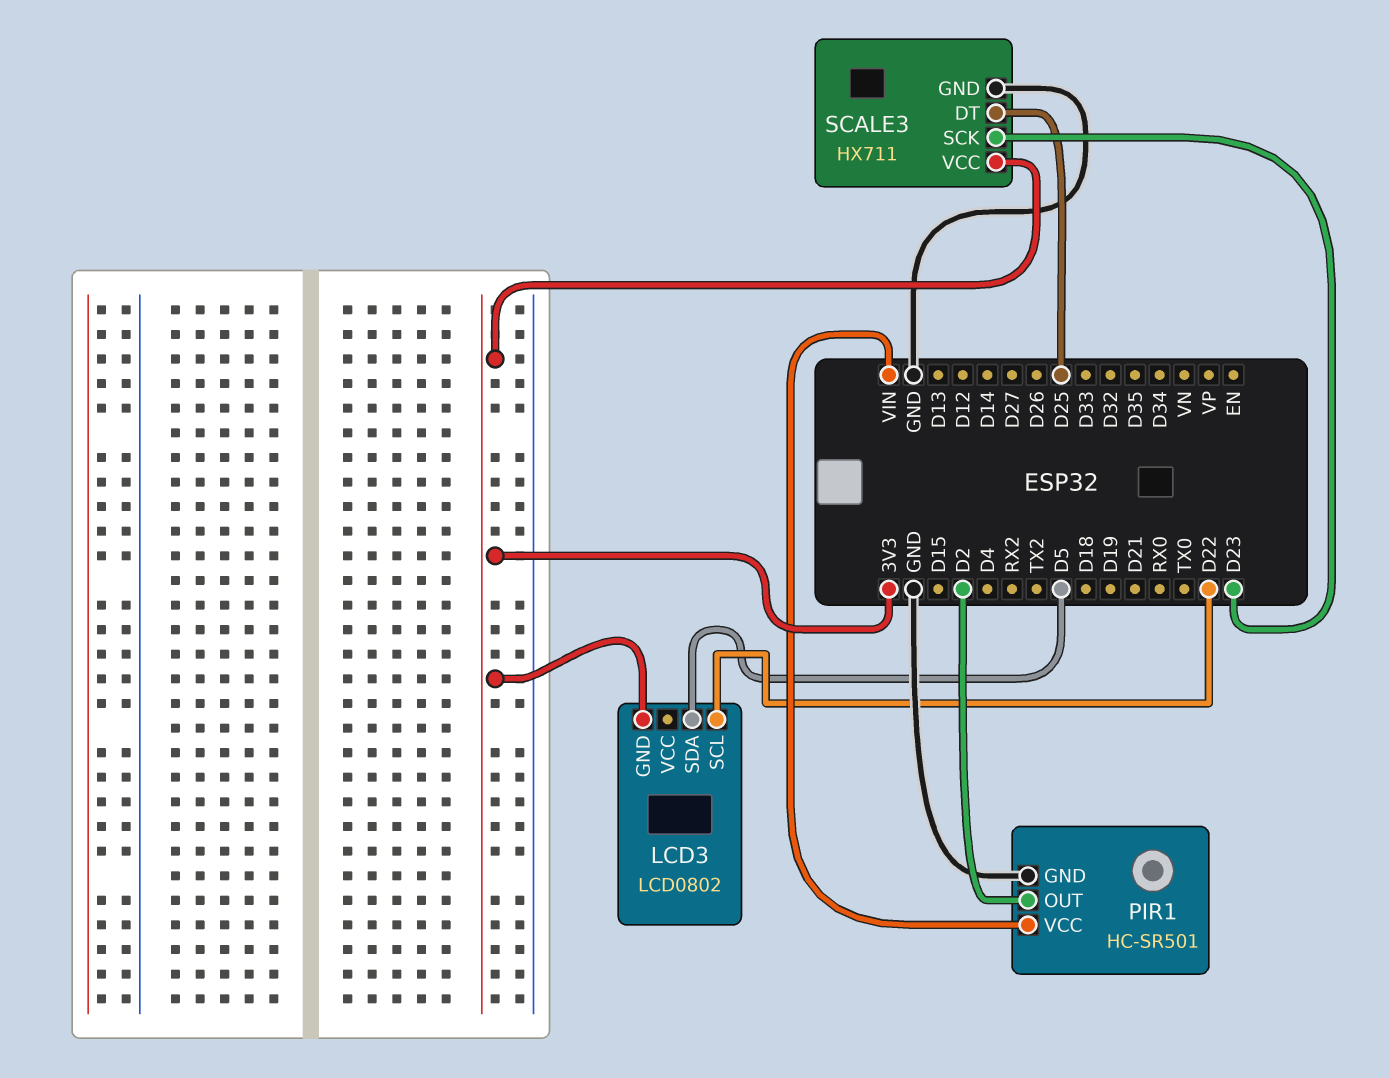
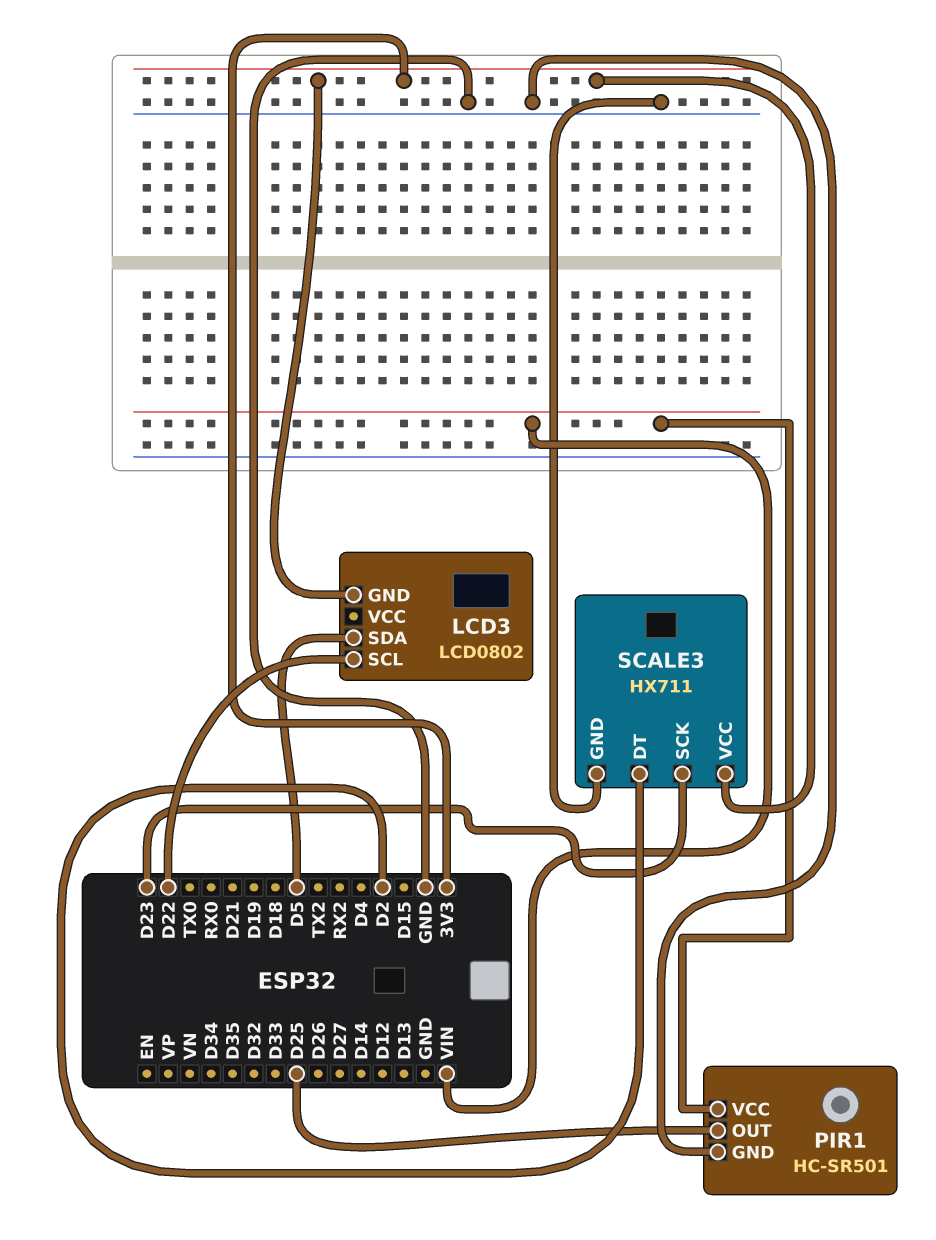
PIR1 pin OUT: D2 -> D25
SCALE3 pin DT: D25 -> D2

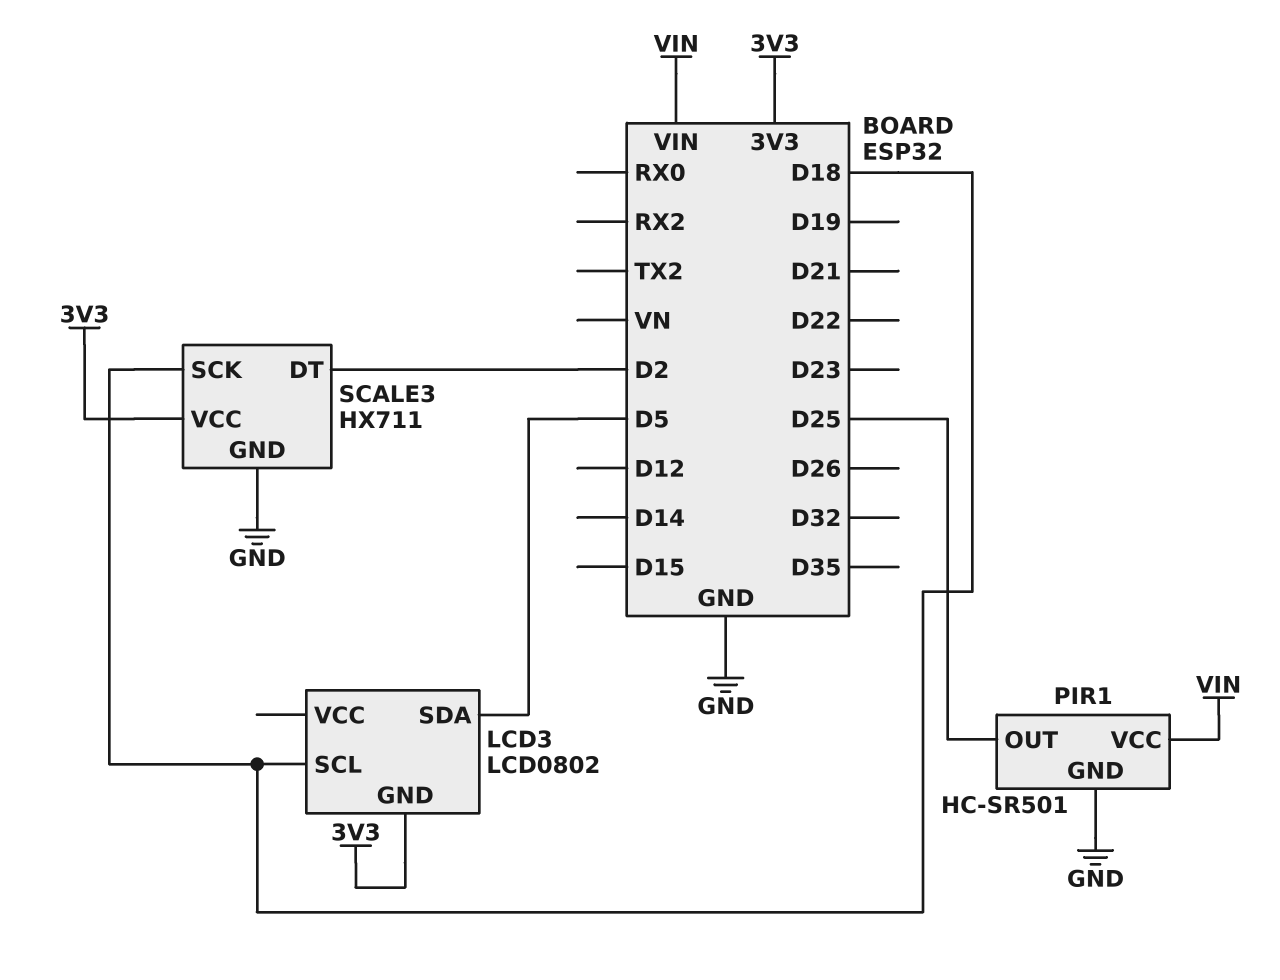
LCD3 pin SCL: D22 -> D18
SCALE3 pin SCK: D23 -> D18

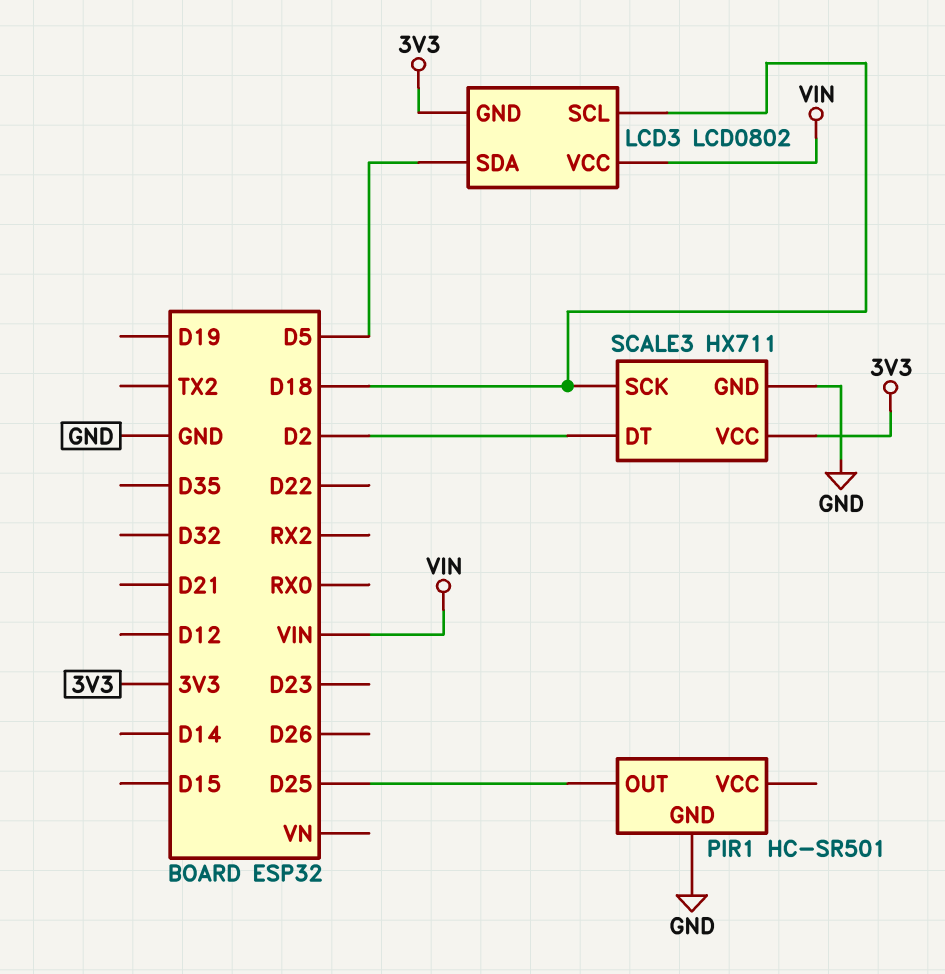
LCD3 pin VCC: none -> VIN
PIR1 pin VCC: VIN -> none

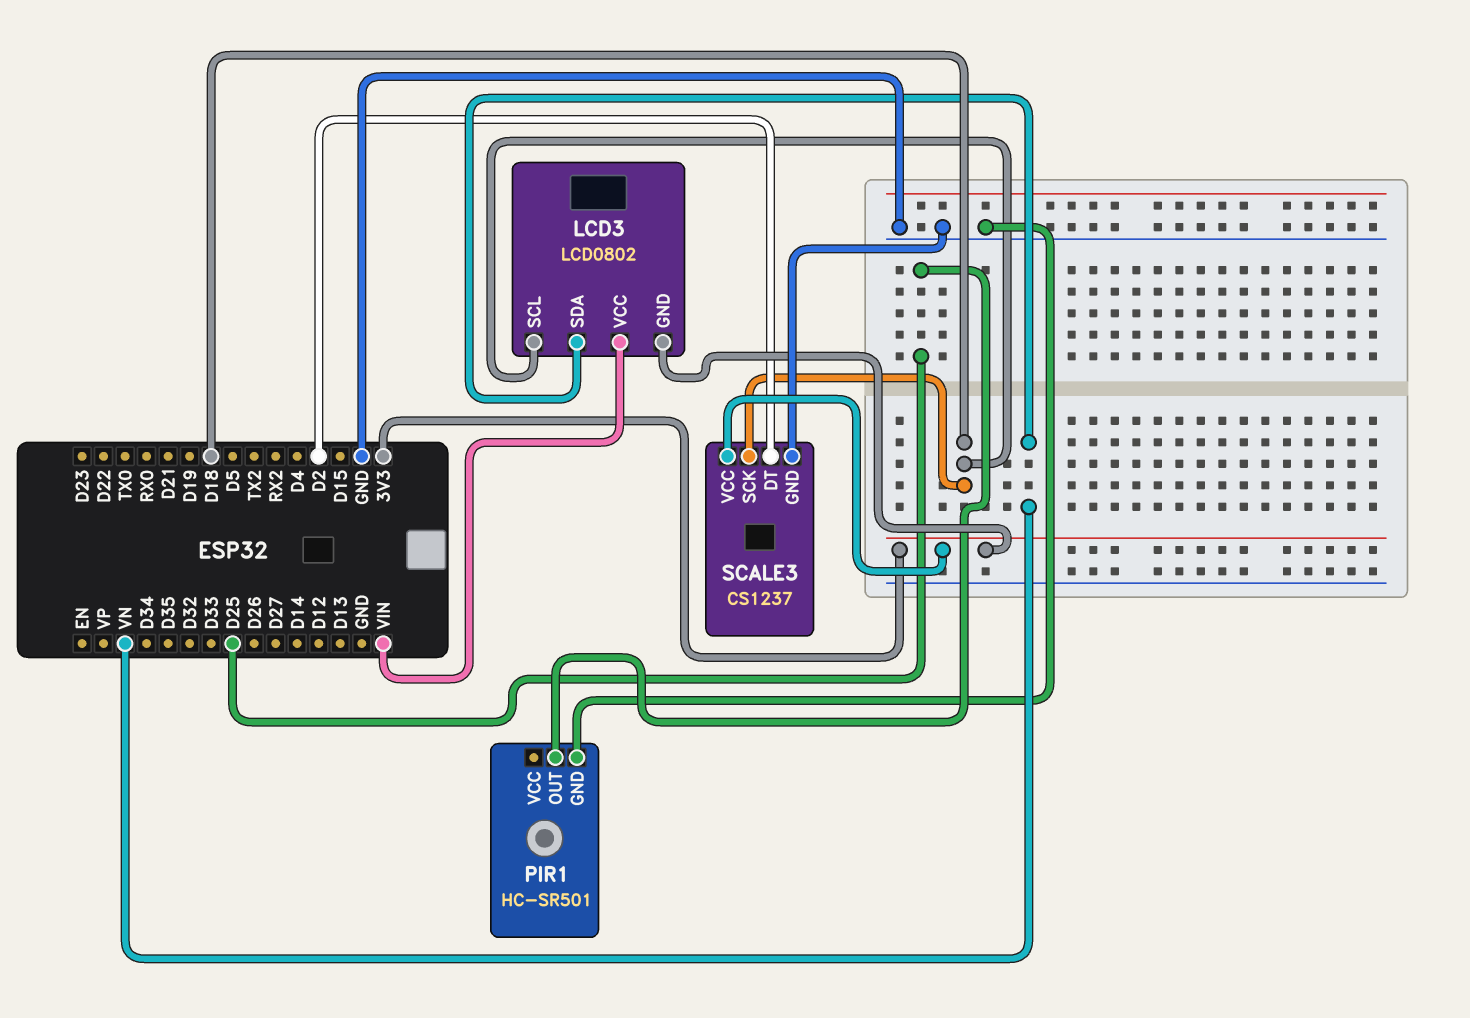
LCD3 pin SDA: D5 -> VN
SCALE3: HX711 -> CS1237

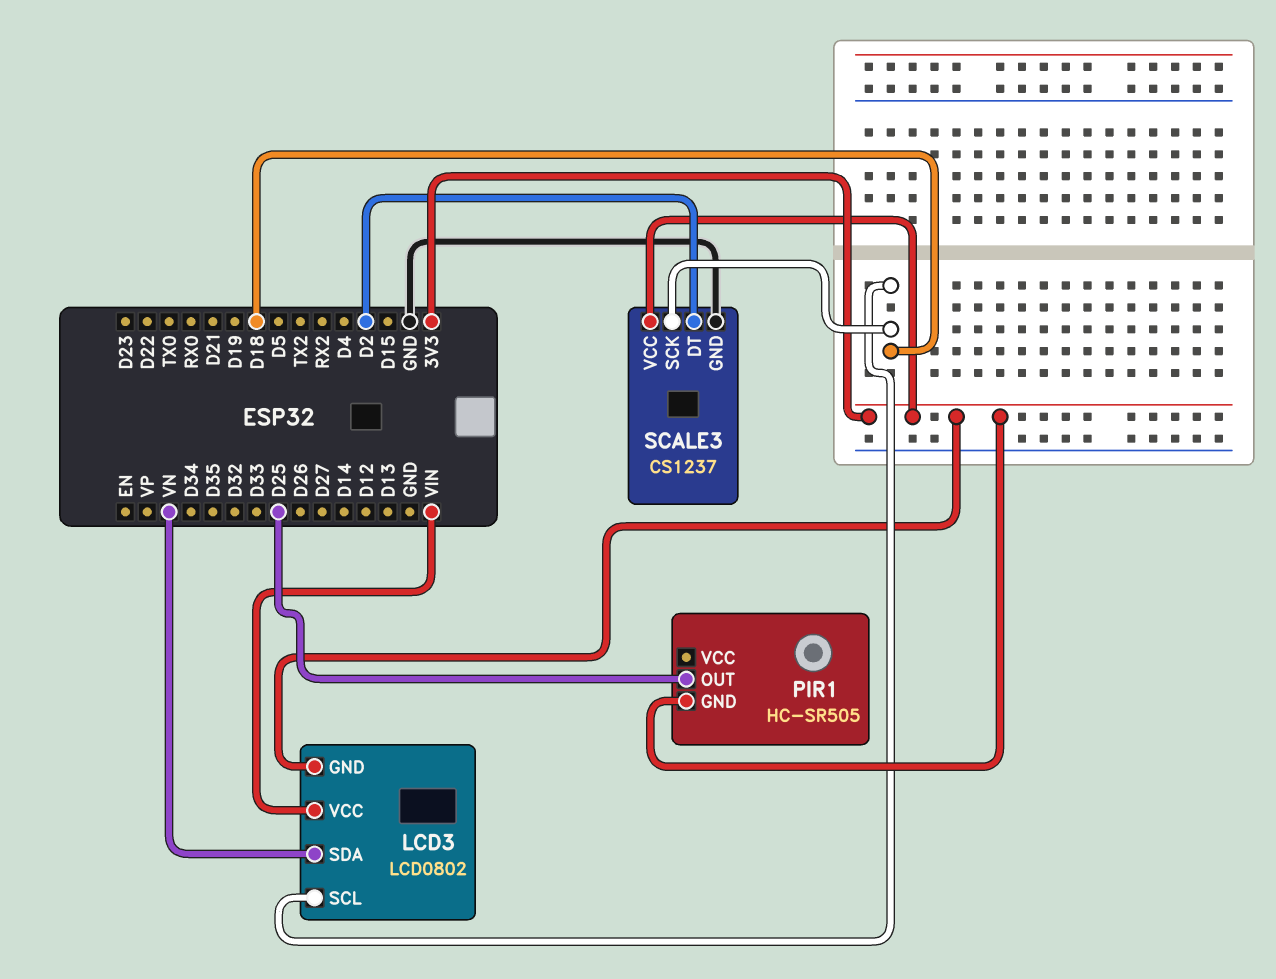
PIR1: HC-SR501 -> HC-SR505
PIR1 pin GND: GND -> 3V3

